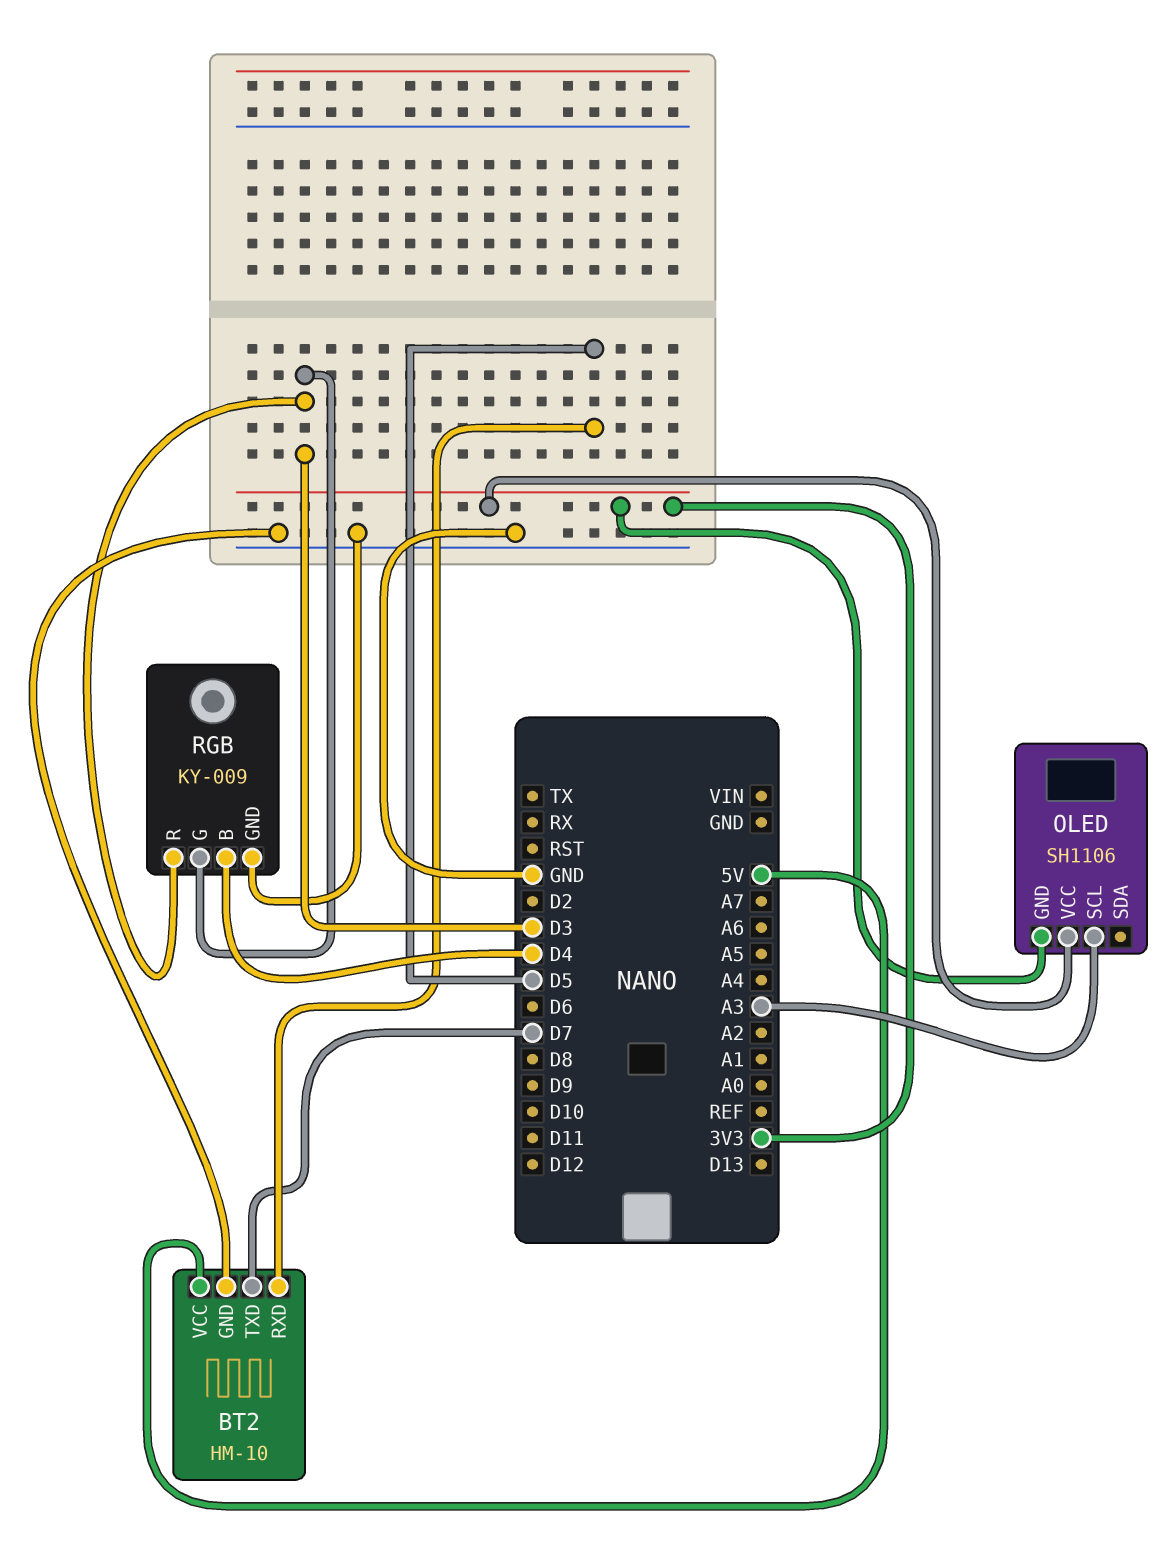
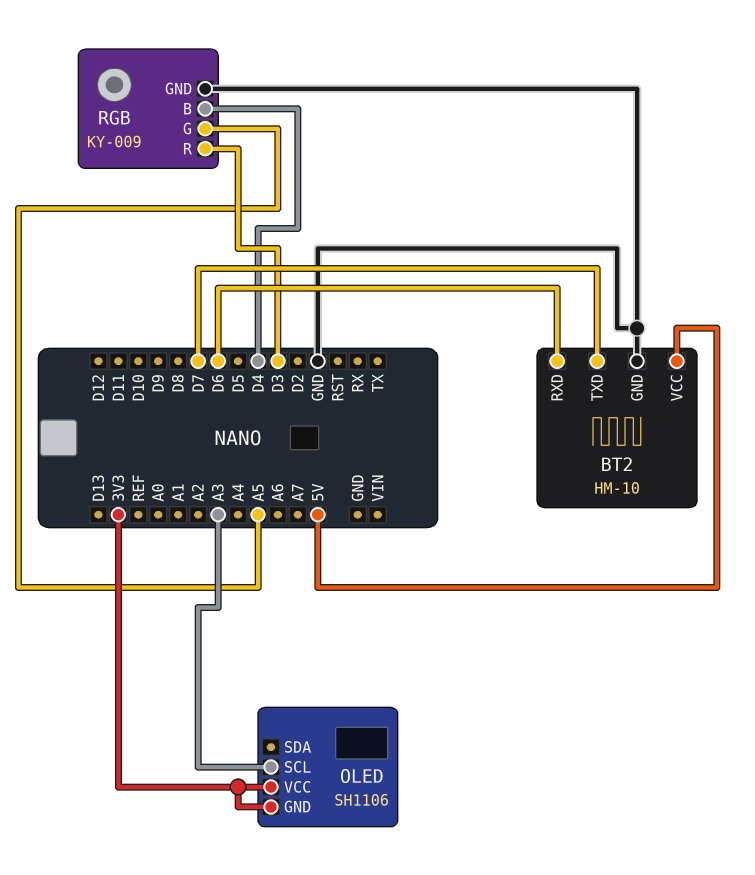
BT2 pin RXD: D5 -> D6
RGB pin G: D3 -> A5

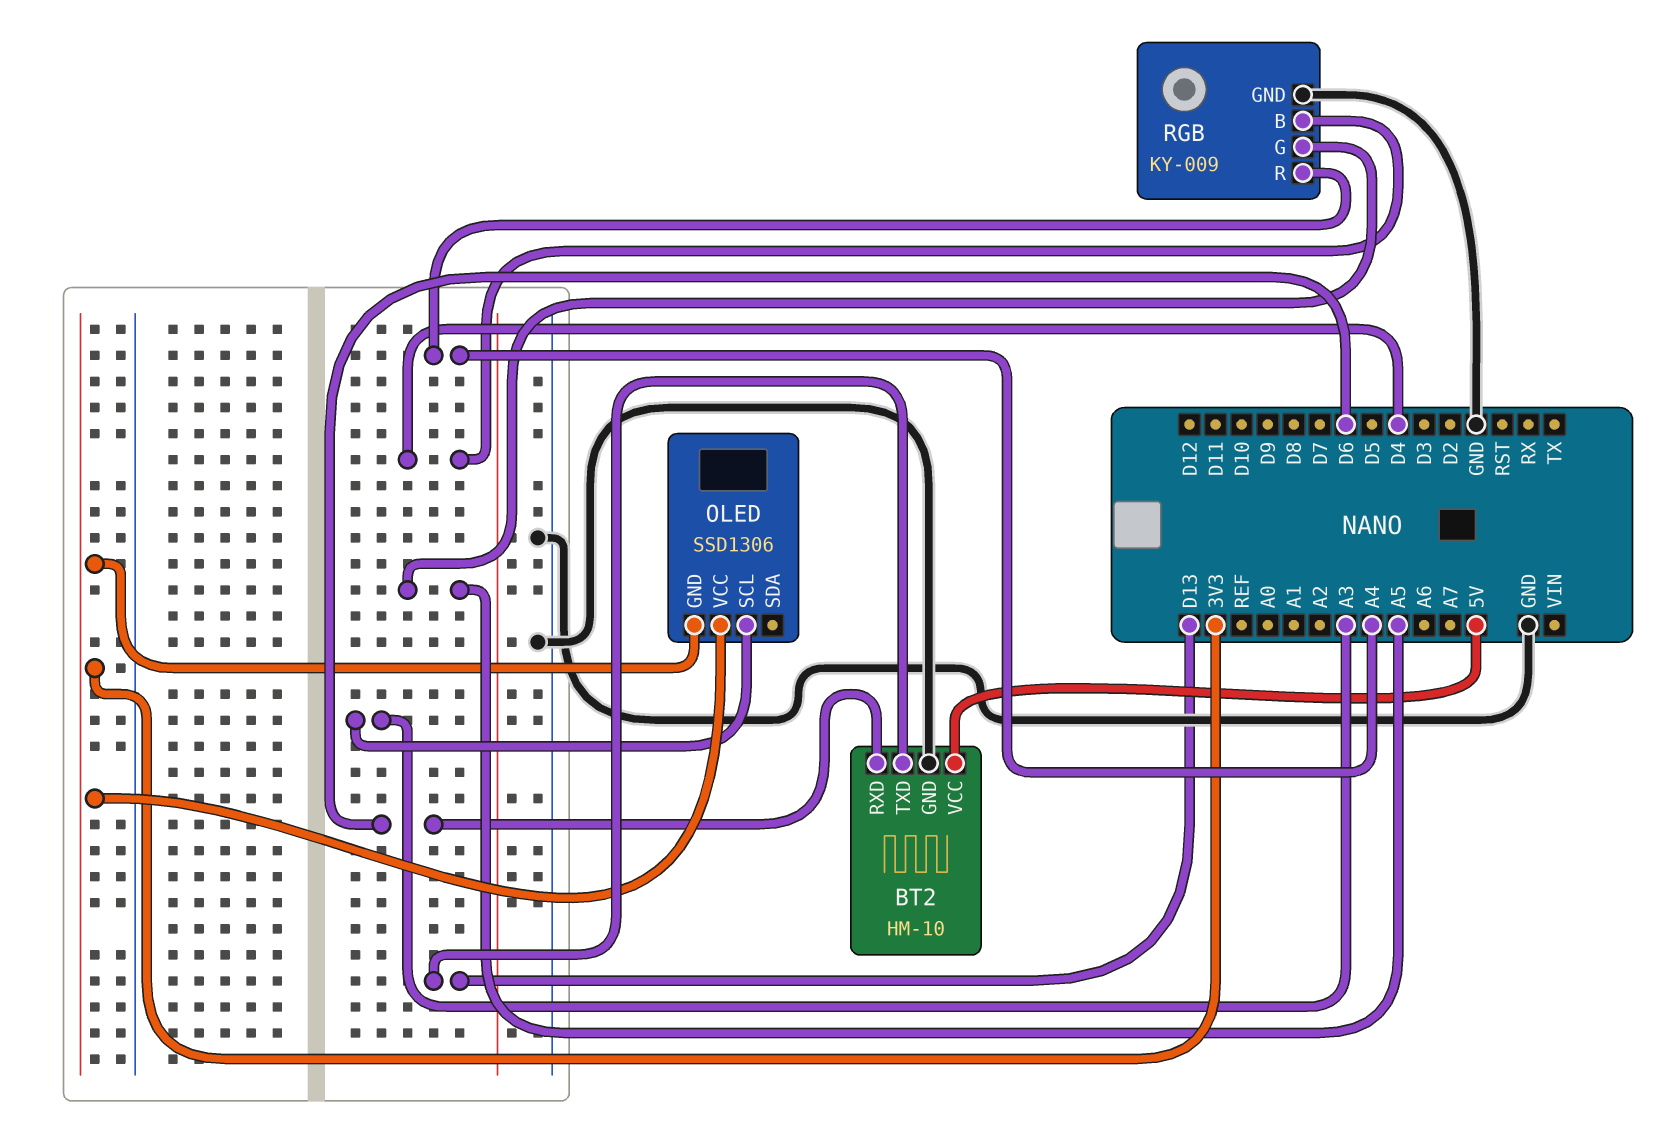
BT2 pin TXD: D7 -> D13
OLED: SH1106 -> SSD1306
RGB pin R: D3 -> A4

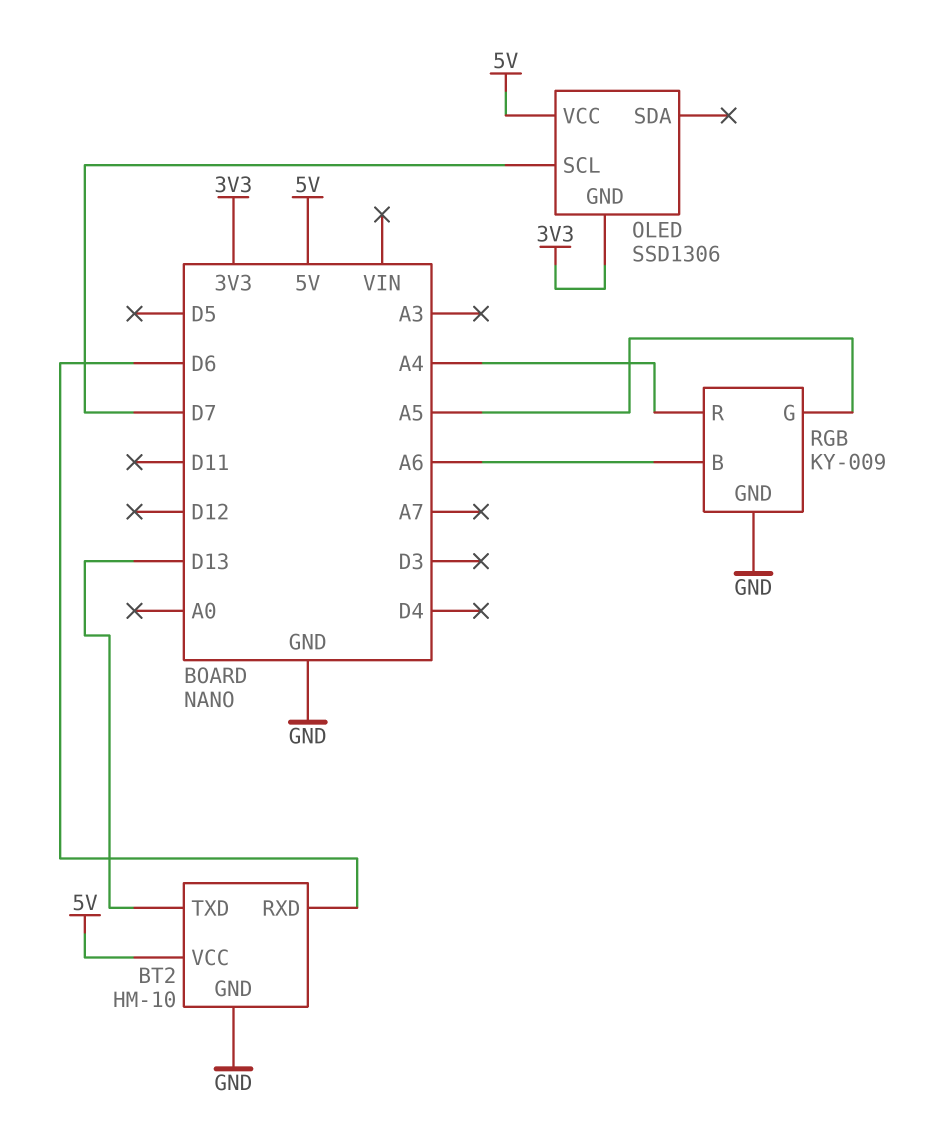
OLED pin SCL: A3 -> D7
OLED pin VCC: 3V3 -> 5V
RGB pin B: D4 -> A6

